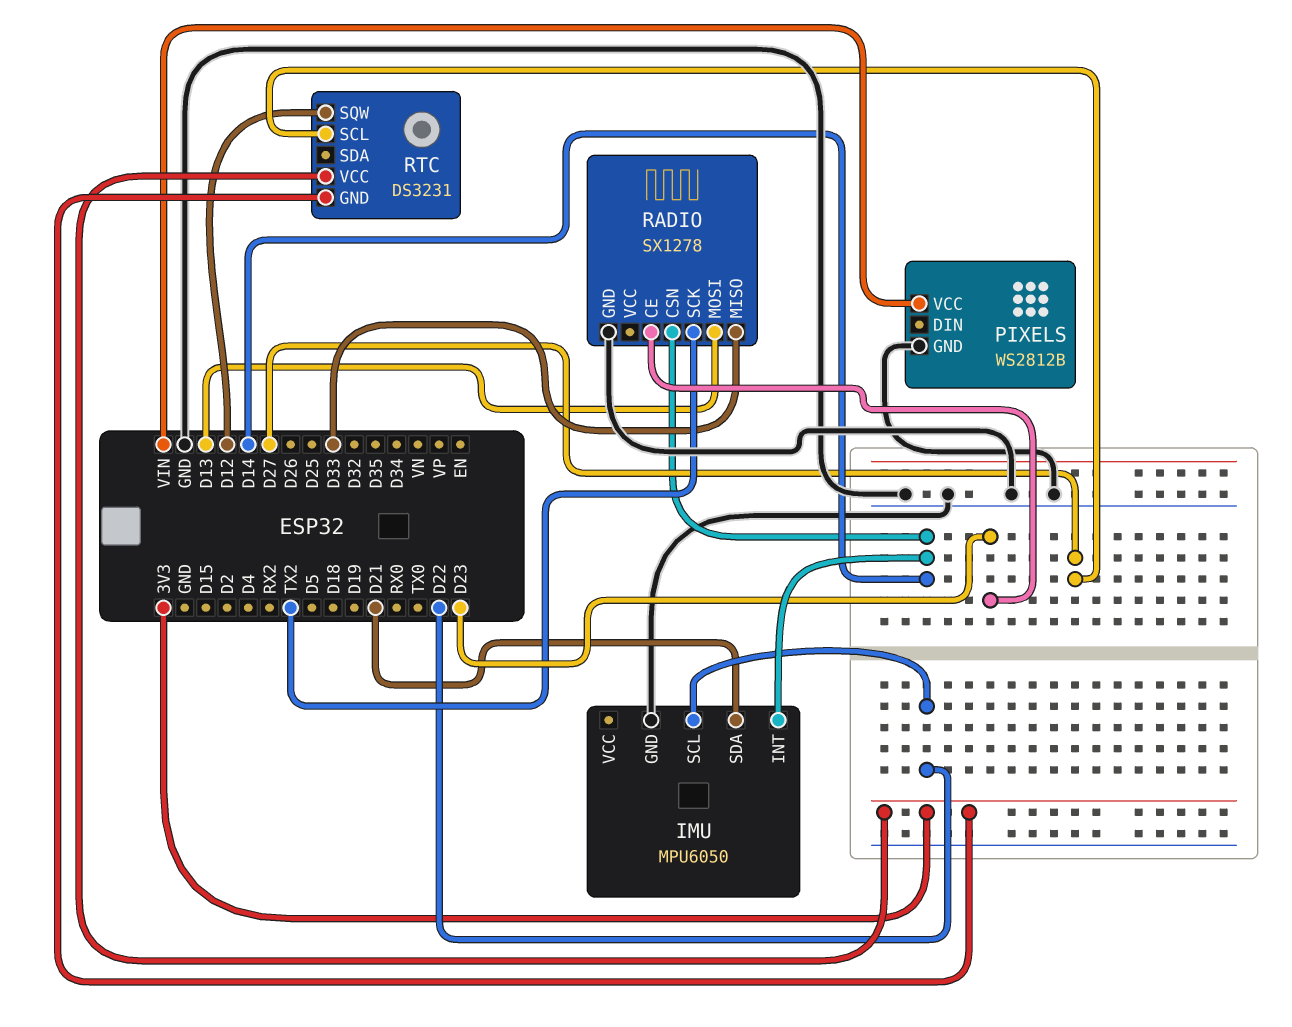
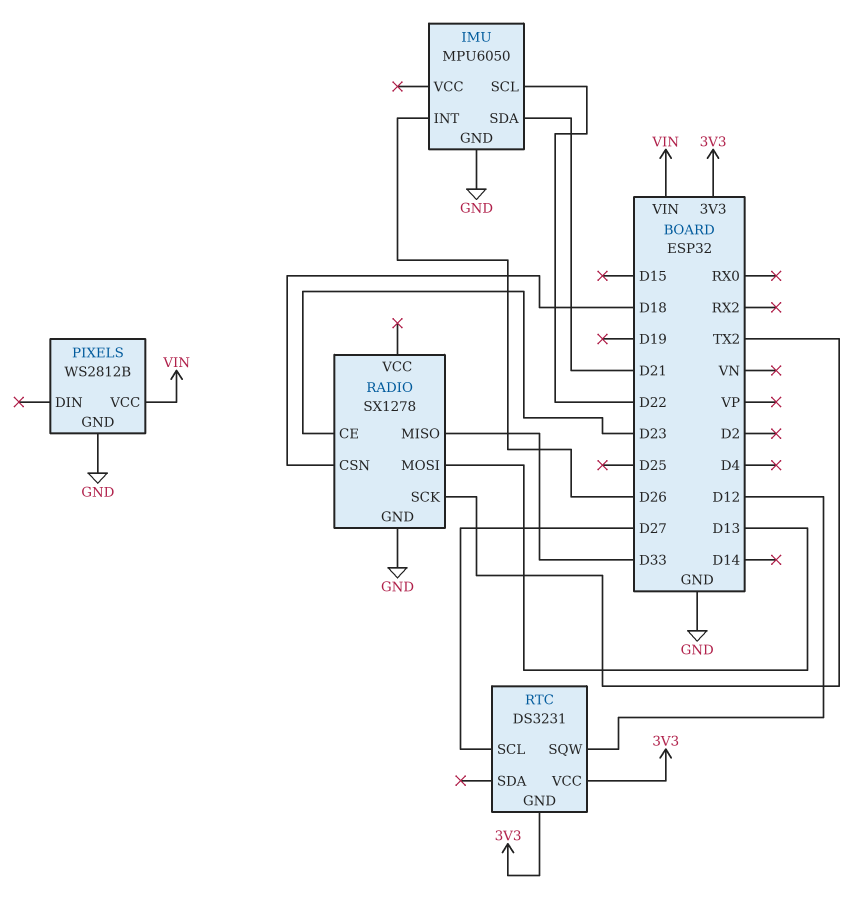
IMU pin INT: D14 -> D26
RADIO pin CSN: D14 -> D18

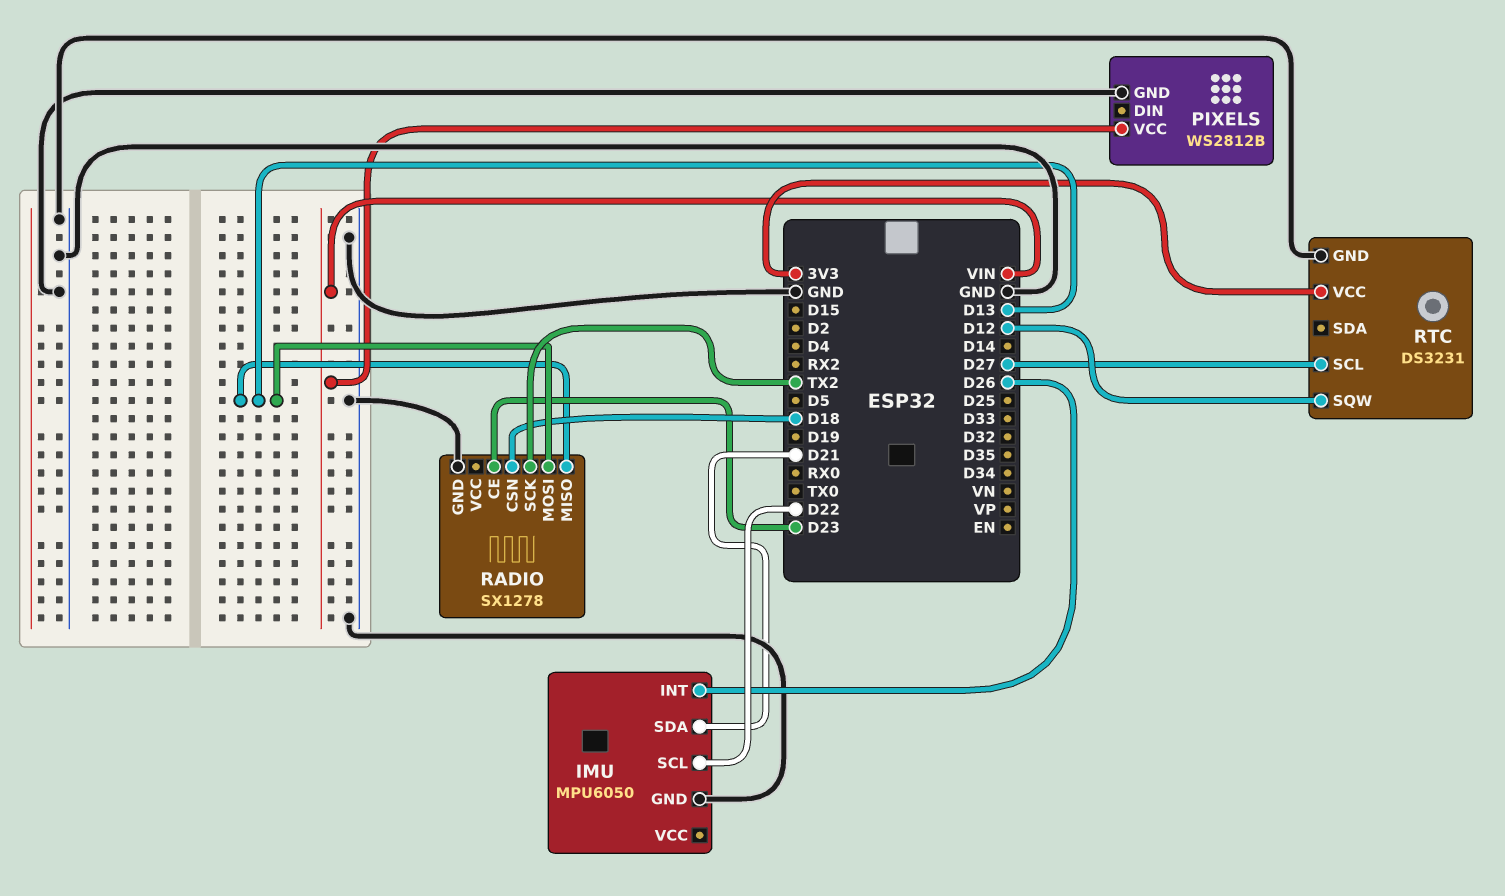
RADIO pin MISO: D33 -> D13
RTC pin GND: 3V3 -> GND

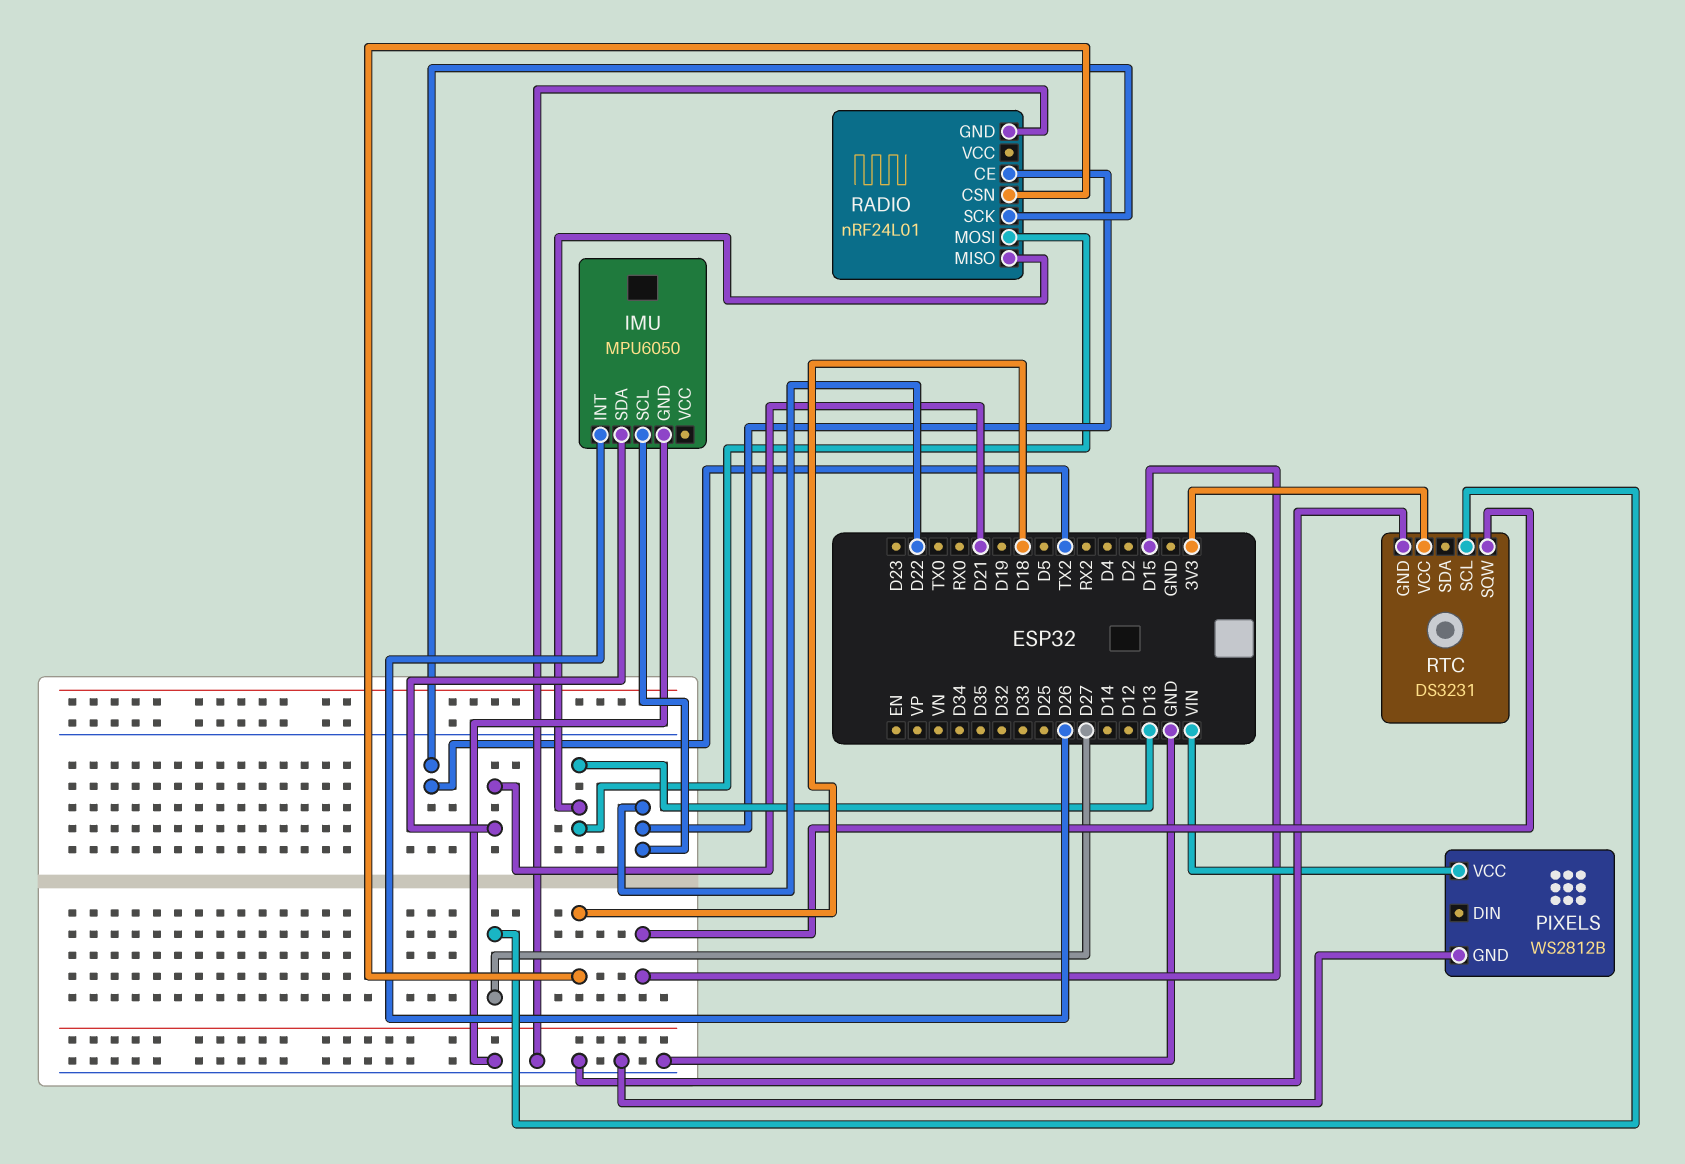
RADIO: SX1278 -> nRF24L01
RADIO pin CE: D23 -> D22
RTC pin SQW: D12 -> D15

